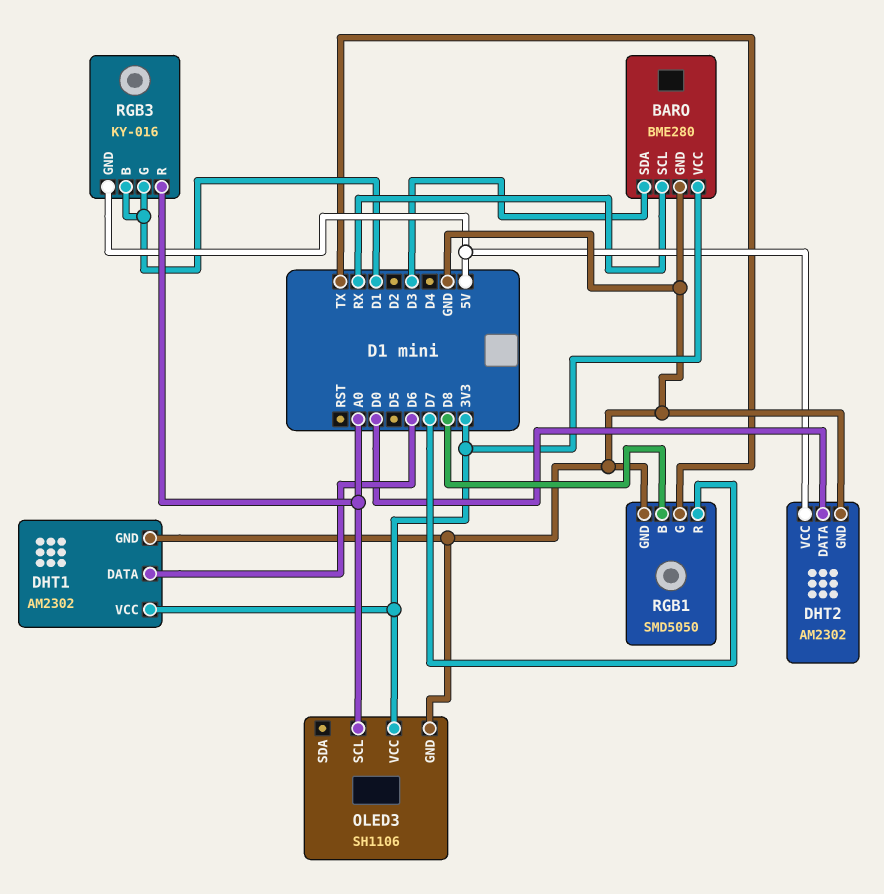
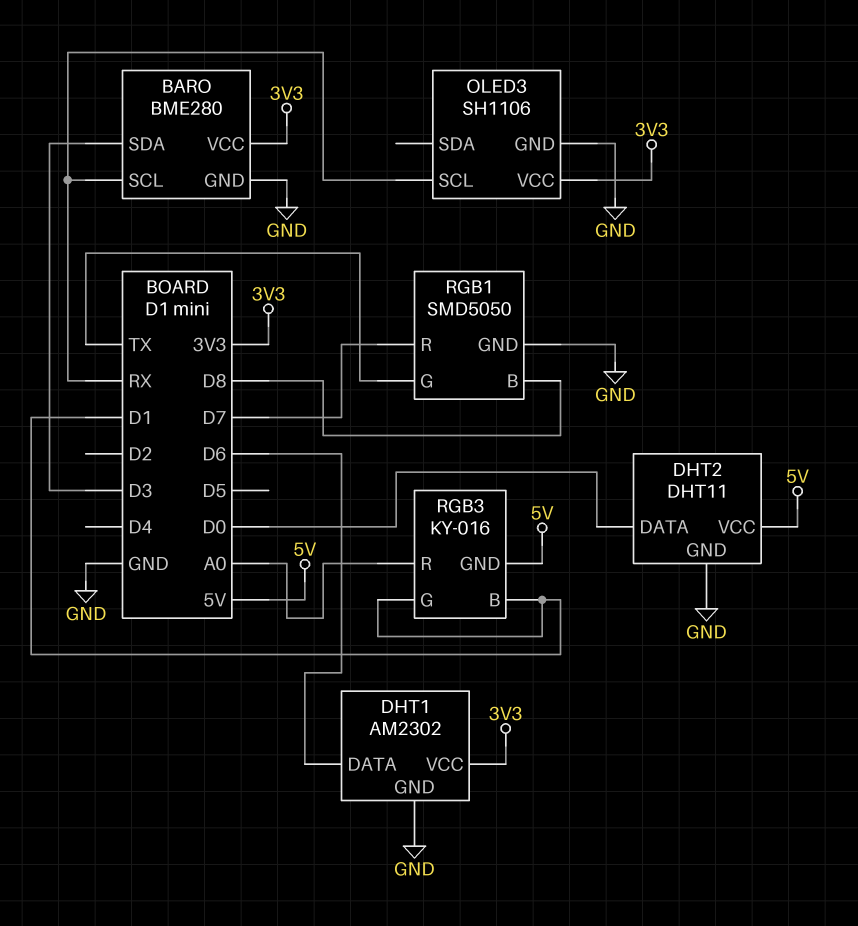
DHT2: AM2302 -> DHT11
OLED3 pin SCL: A0 -> RX

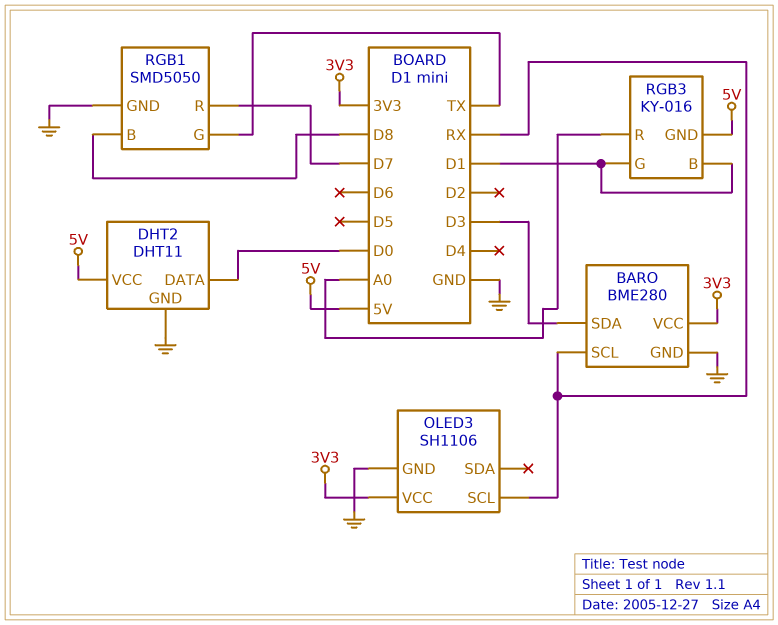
DHT1: AM2302 -> none
DHT1 pin DATA: D6 -> none
DHT1 pin GND: GND -> none
DHT1 pin VCC: 3V3 -> none

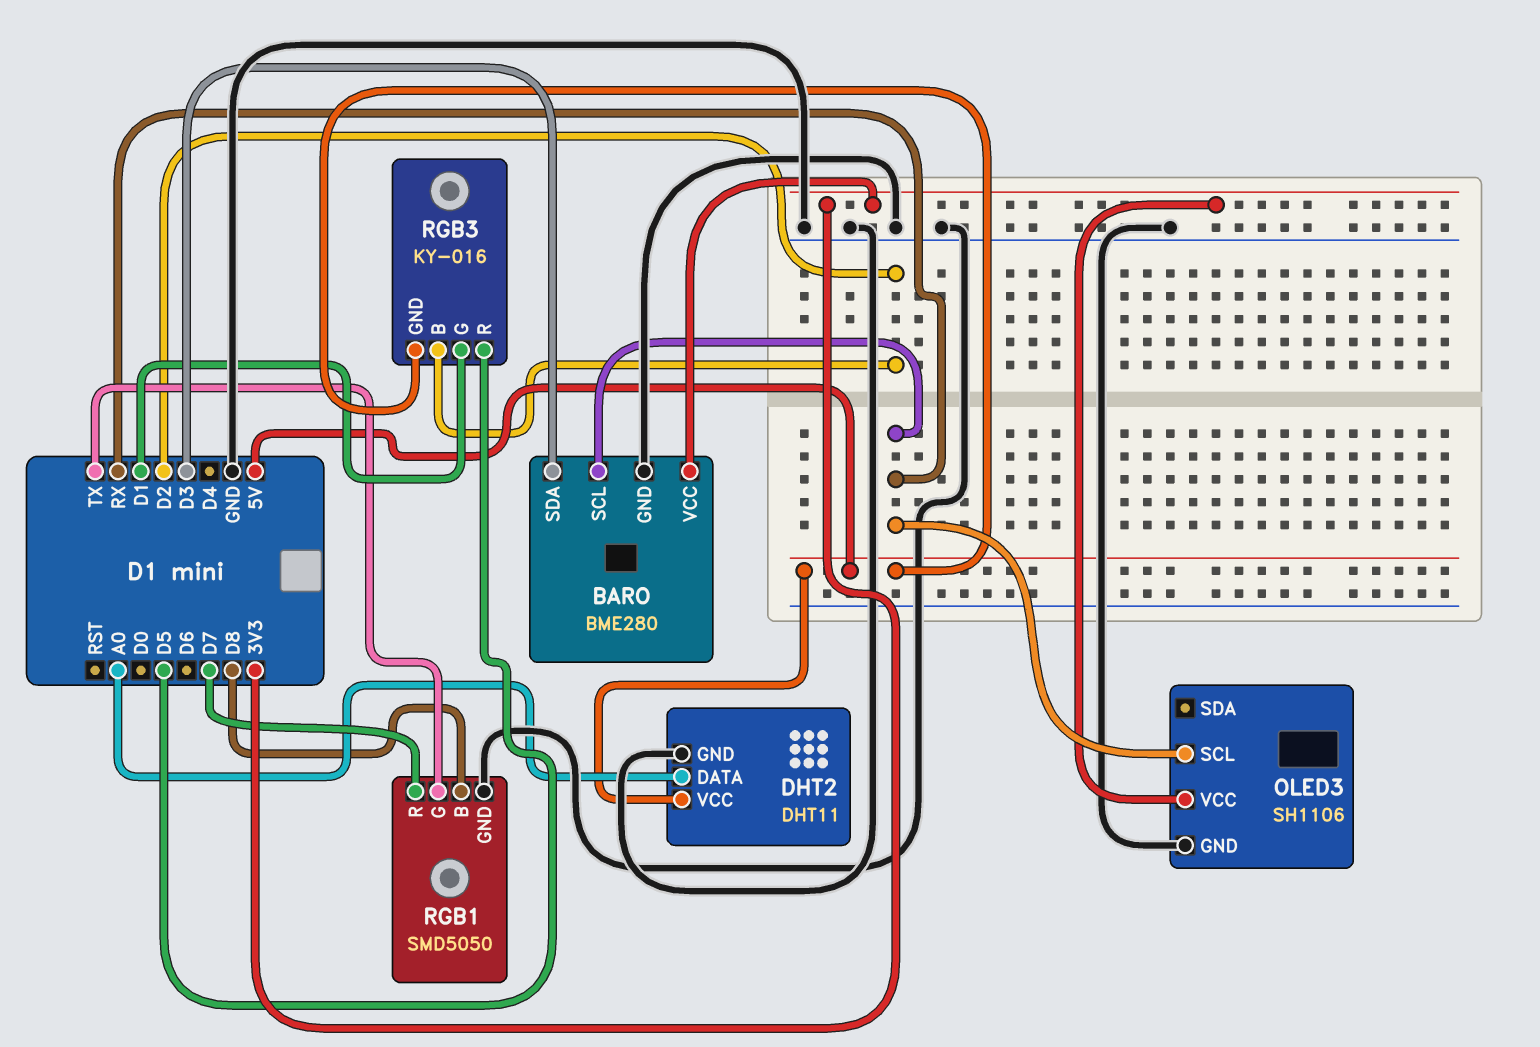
DHT2 pin DATA: D0 -> A0
RGB3 pin B: D1 -> D2
RGB3 pin R: A0 -> D5

